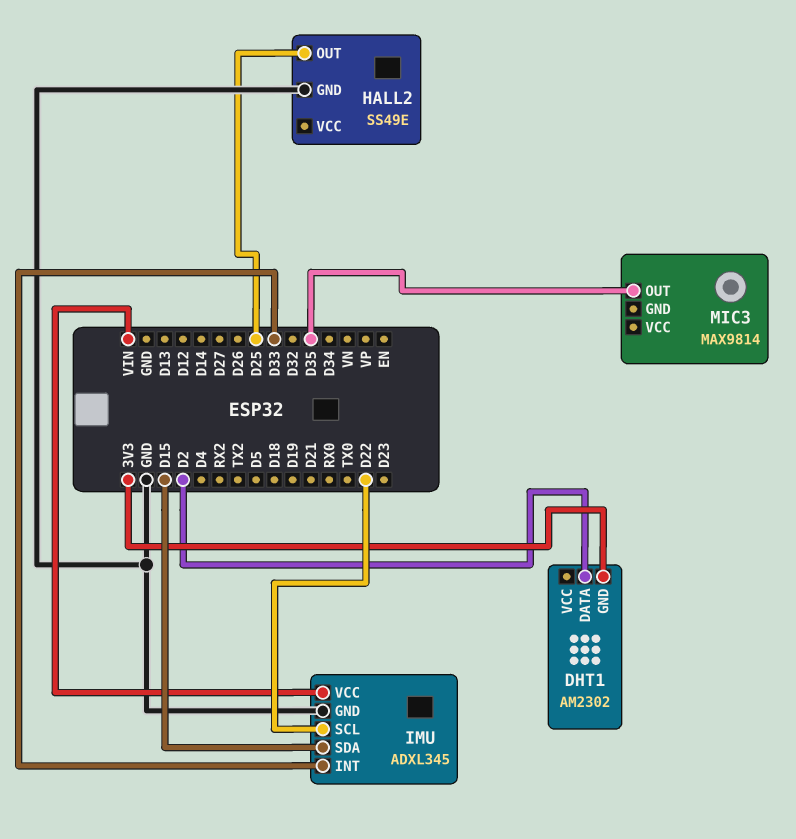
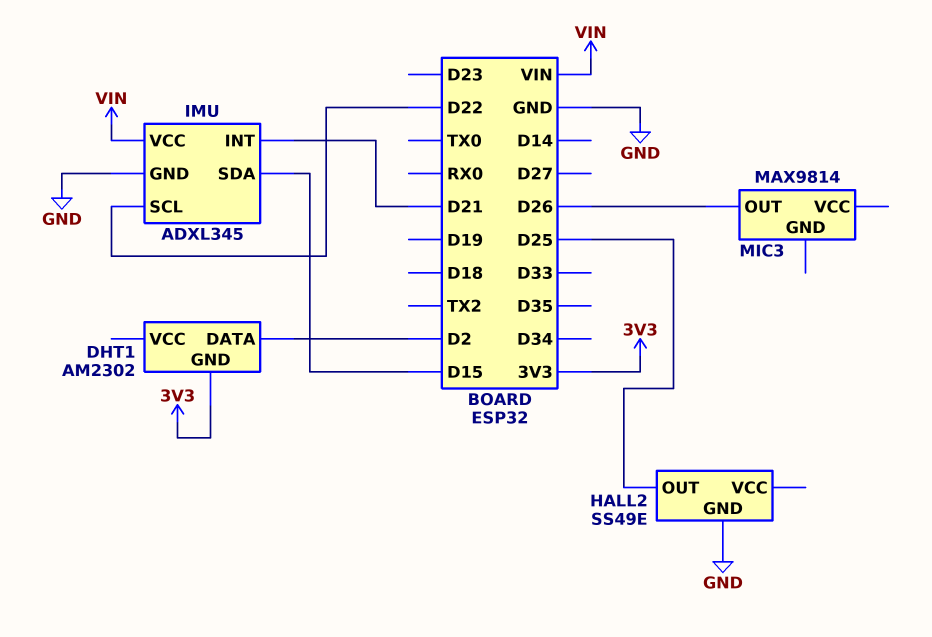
IMU pin INT: D33 -> D21
MIC3 pin OUT: D35 -> D26

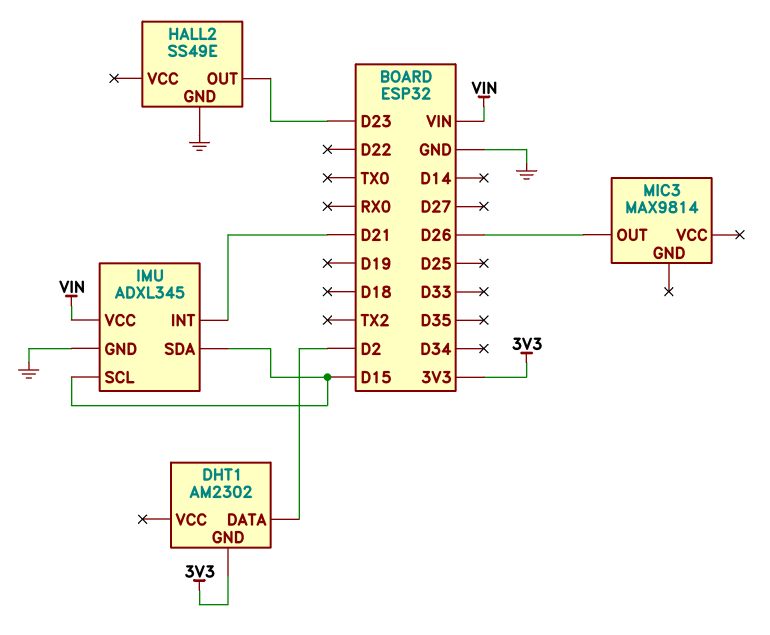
HALL2 pin OUT: D25 -> D23
IMU pin SCL: D22 -> D15

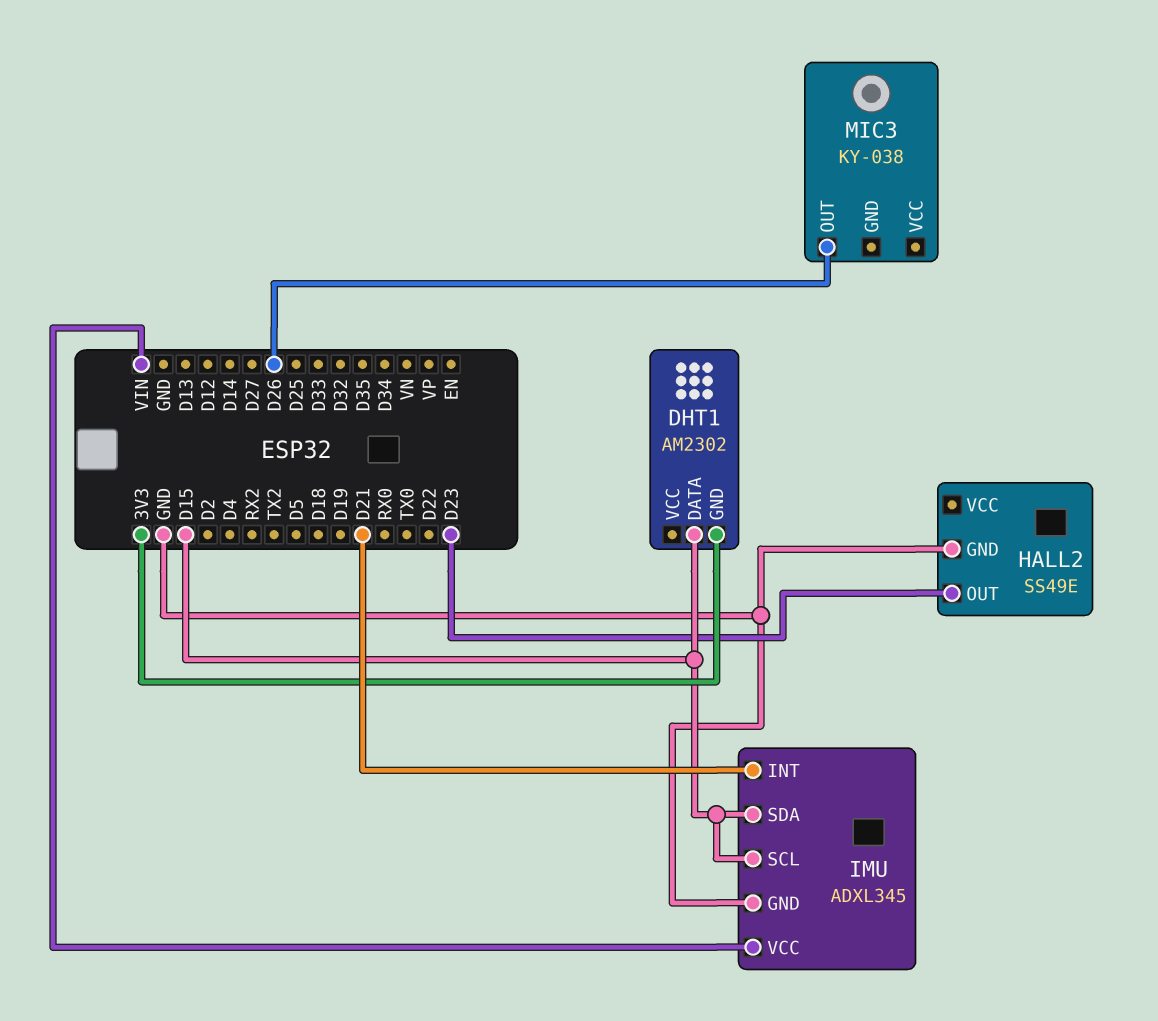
DHT1 pin DATA: D2 -> D15
MIC3: MAX9814 -> KY-038

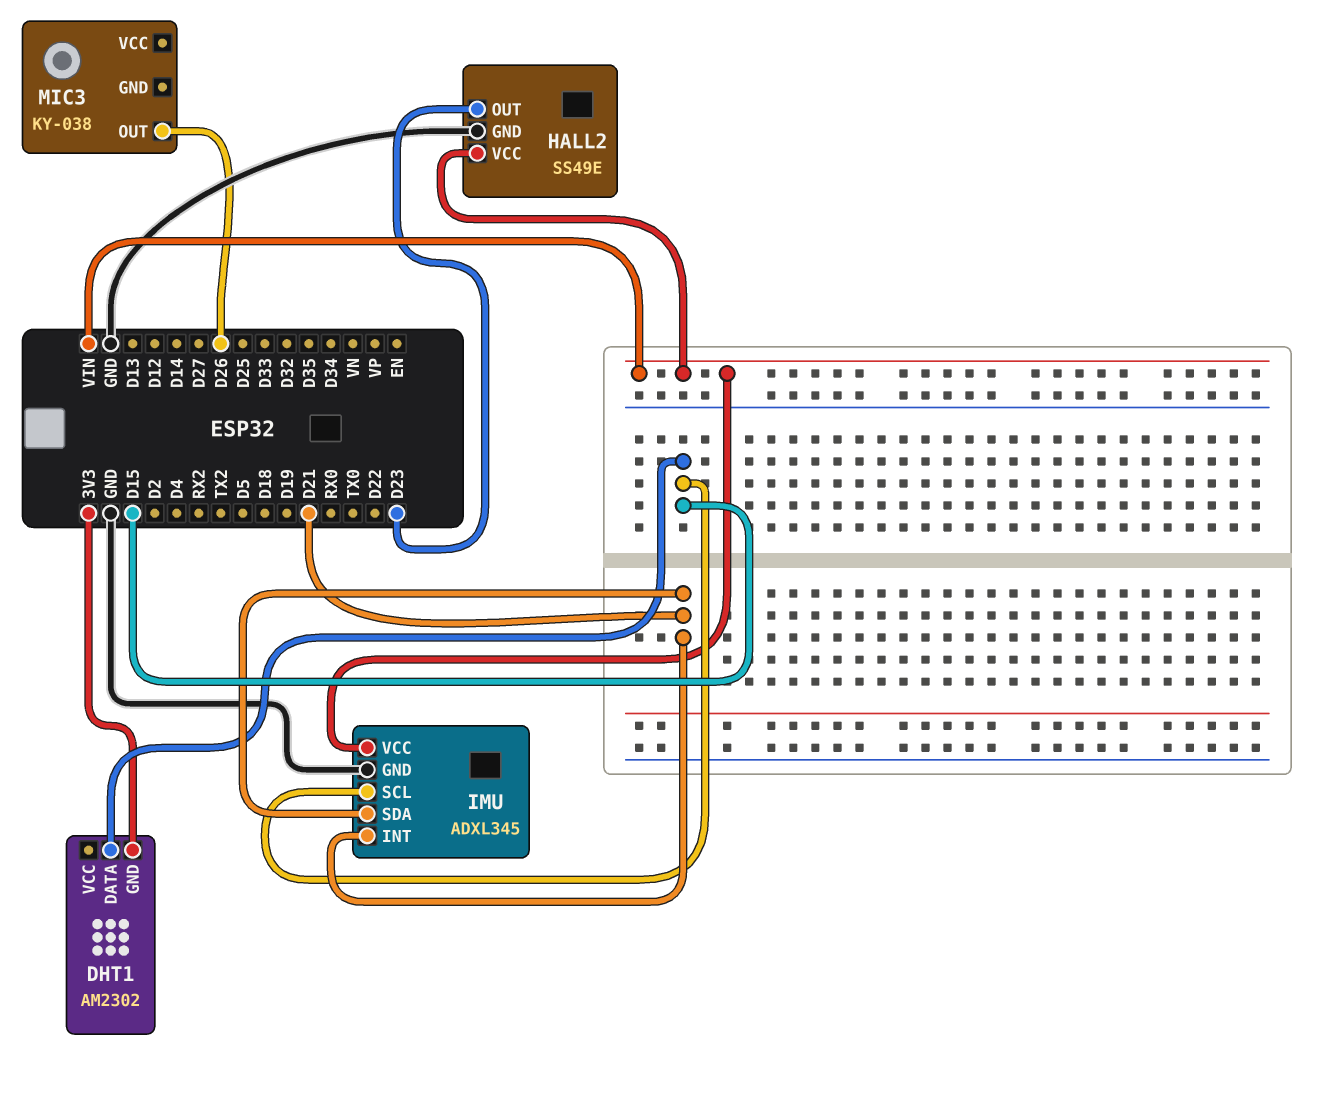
HALL2 pin VCC: none -> VIN
IMU pin SDA: D15 -> D21

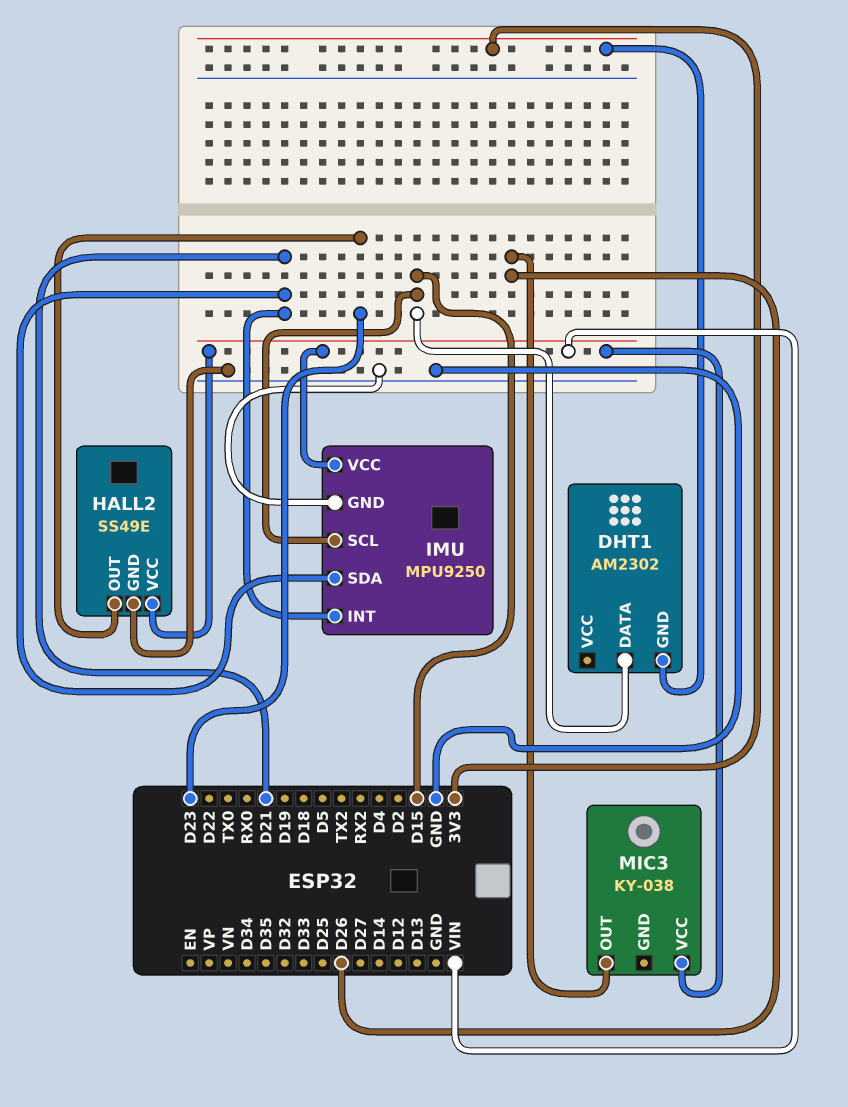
IMU: ADXL345 -> MPU9250
MIC3 pin VCC: none -> VIN

